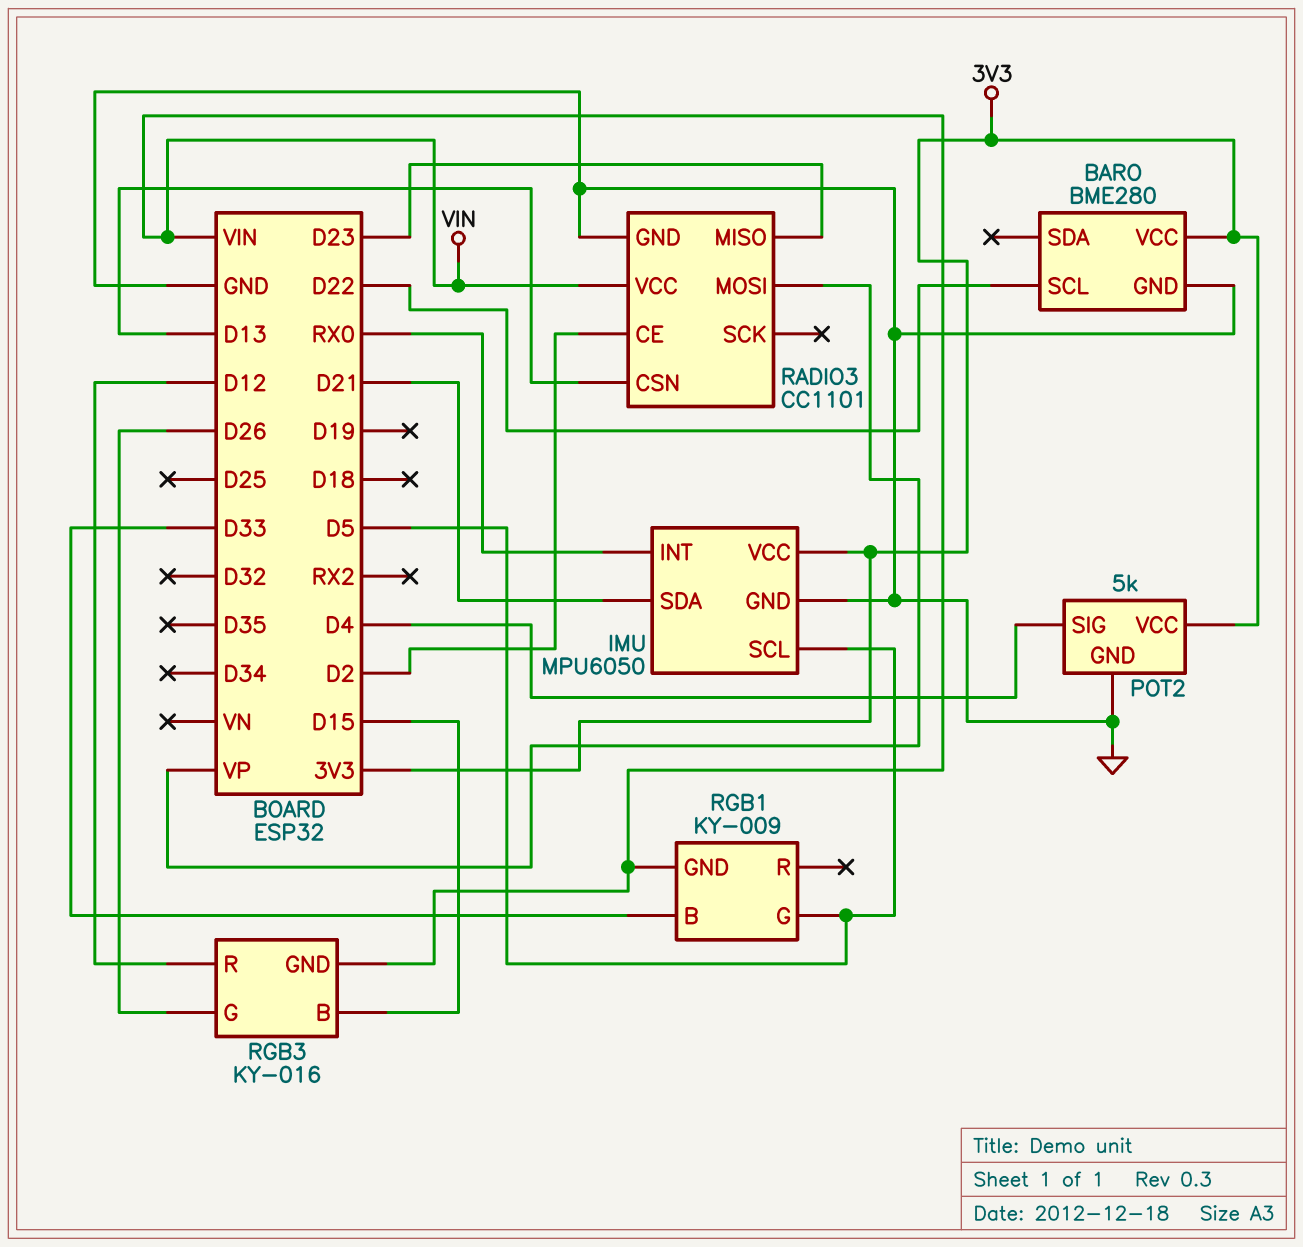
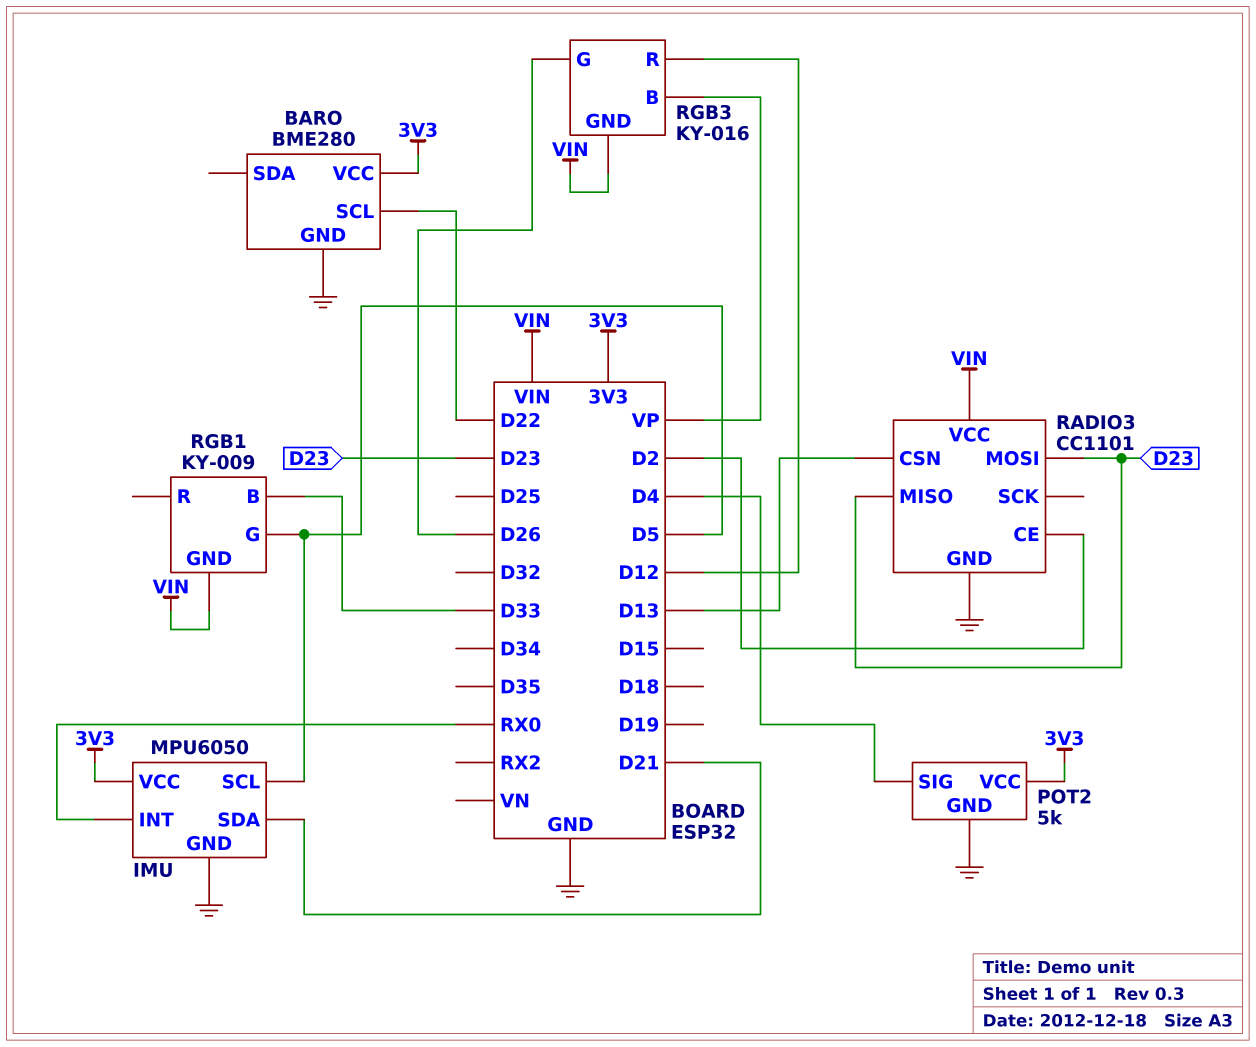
RADIO3 pin MOSI: VP -> D23
RGB3 pin B: D15 -> VP

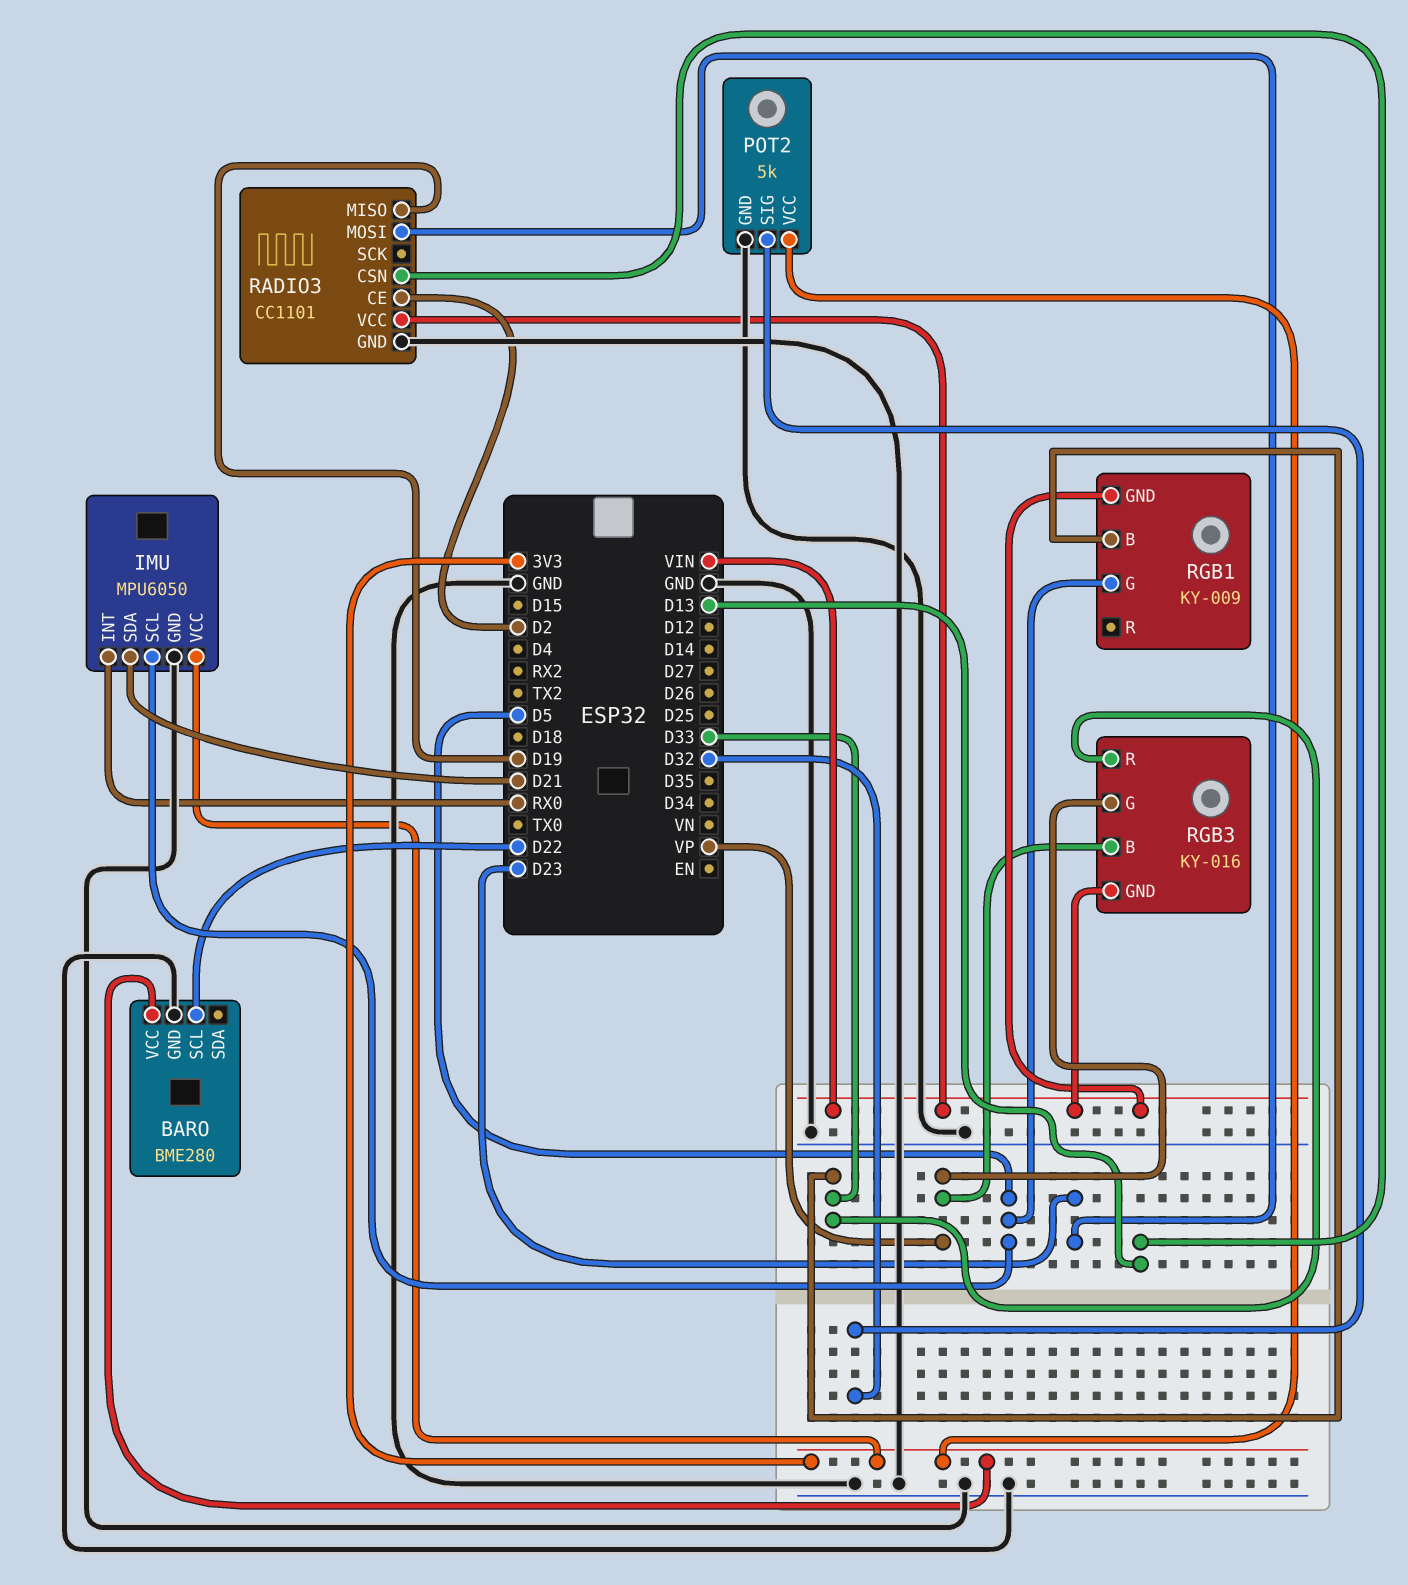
POT2 pin SIG: D4 -> D32
RADIO3 pin MISO: D23 -> D19
RGB3 pin G: D26 -> VP
RGB3 pin R: D12 -> D33

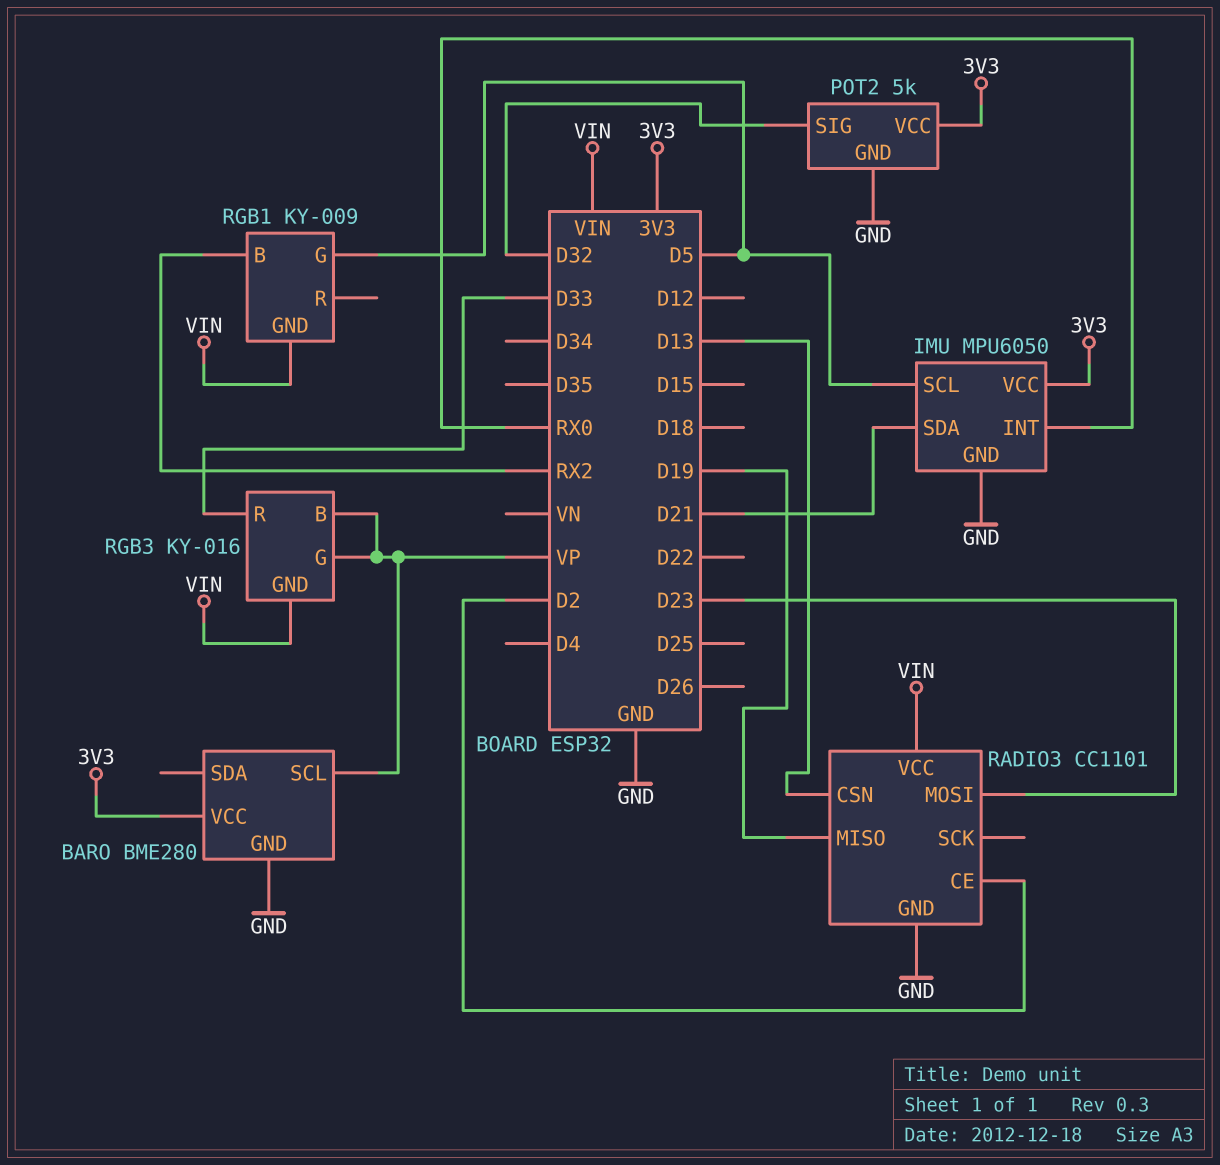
BARO pin SCL: D22 -> VP
RGB1 pin B: D33 -> RX2

